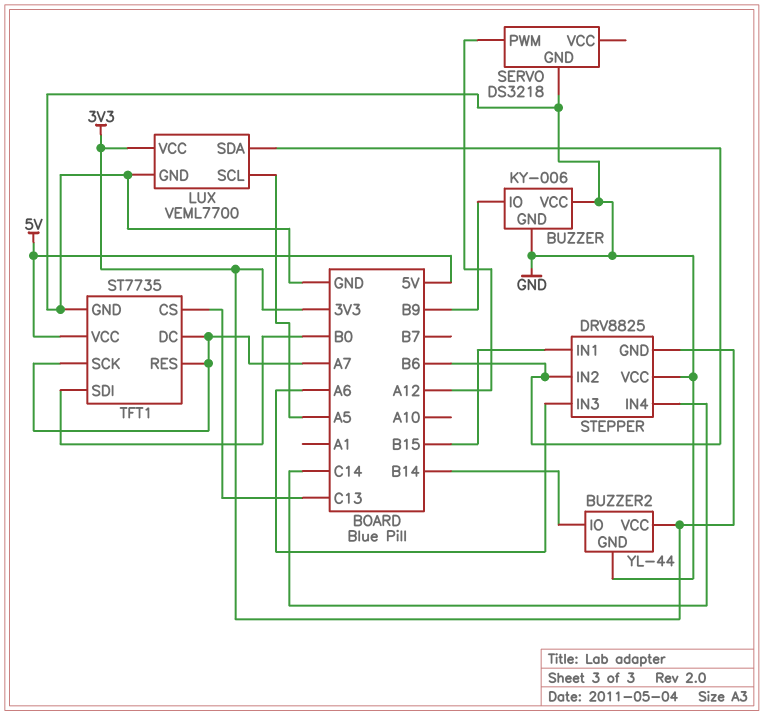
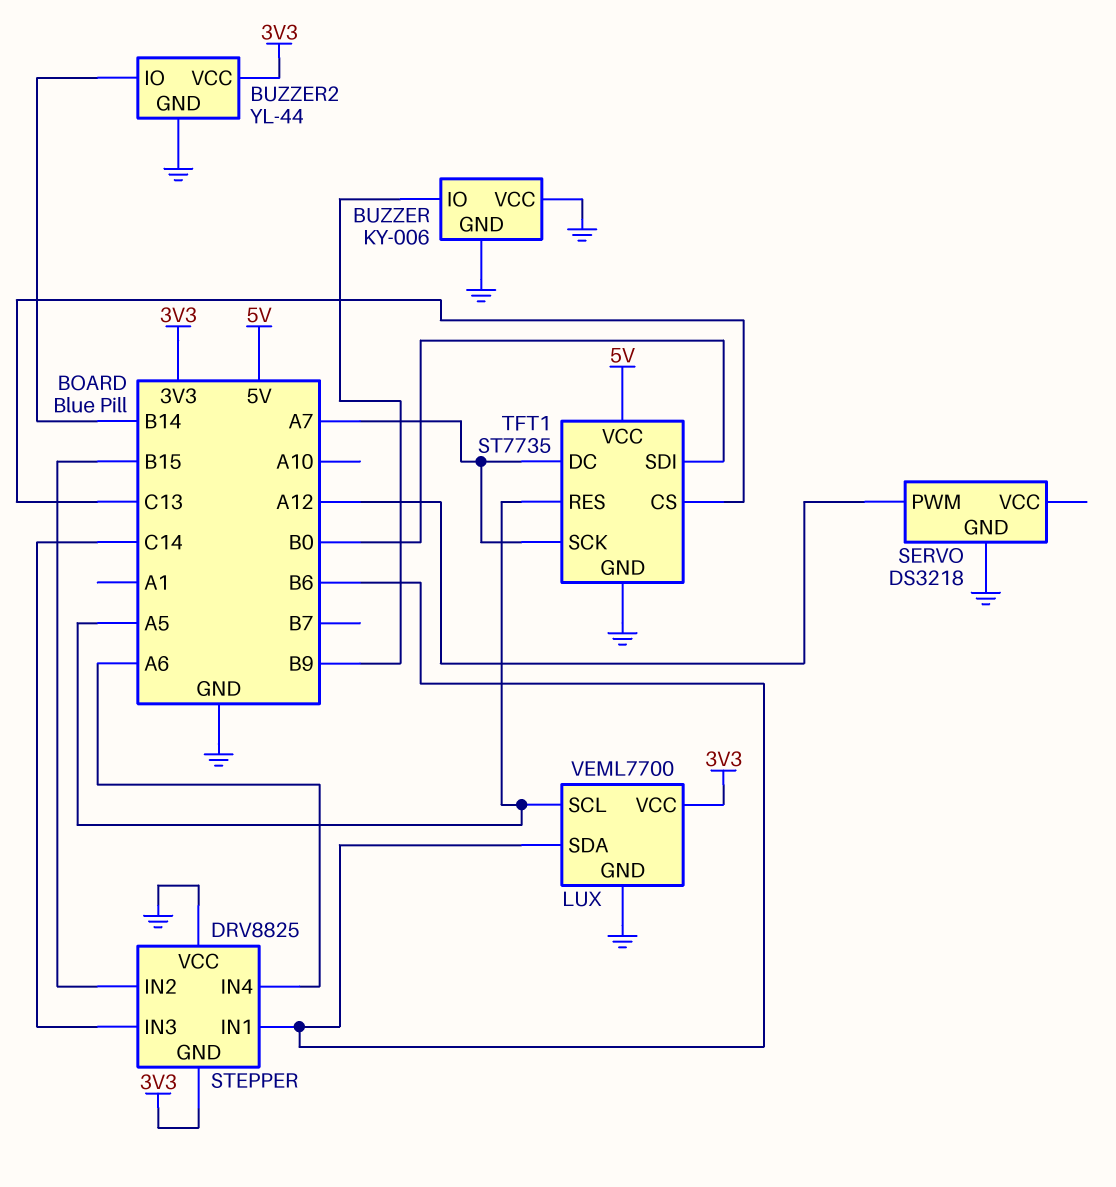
STEPPER pin IN1: B15 -> B6
STEPPER pin IN2: B6 -> B15
STEPPER pin IN3: A6 -> C14
STEPPER pin IN4: C14 -> A6
TFT1 pin RES: A7 -> A5

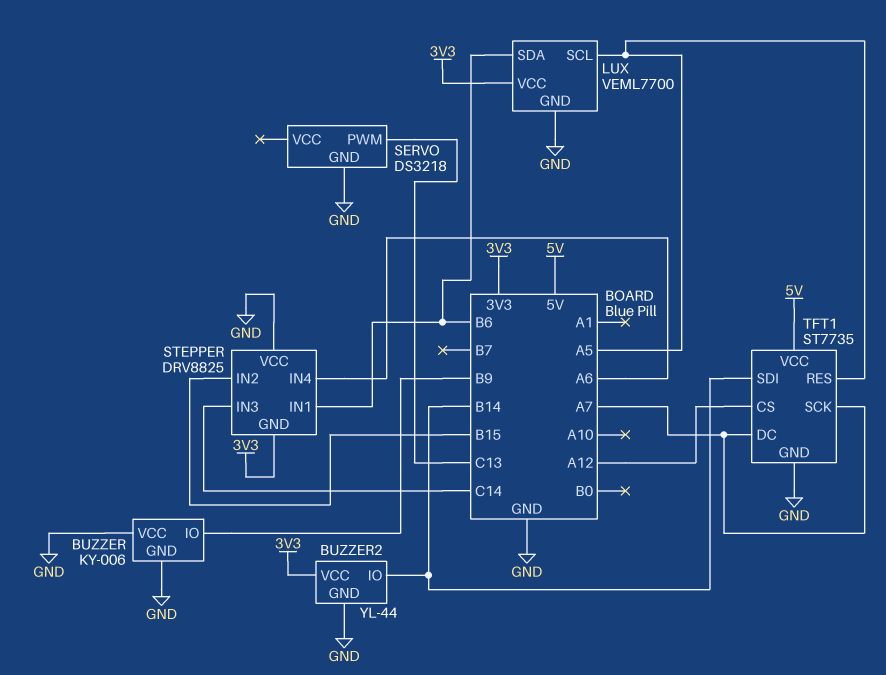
SERVO pin PWM: A12 -> C13
TFT1 pin CS: C13 -> A12
TFT1 pin SDI: B0 -> B14

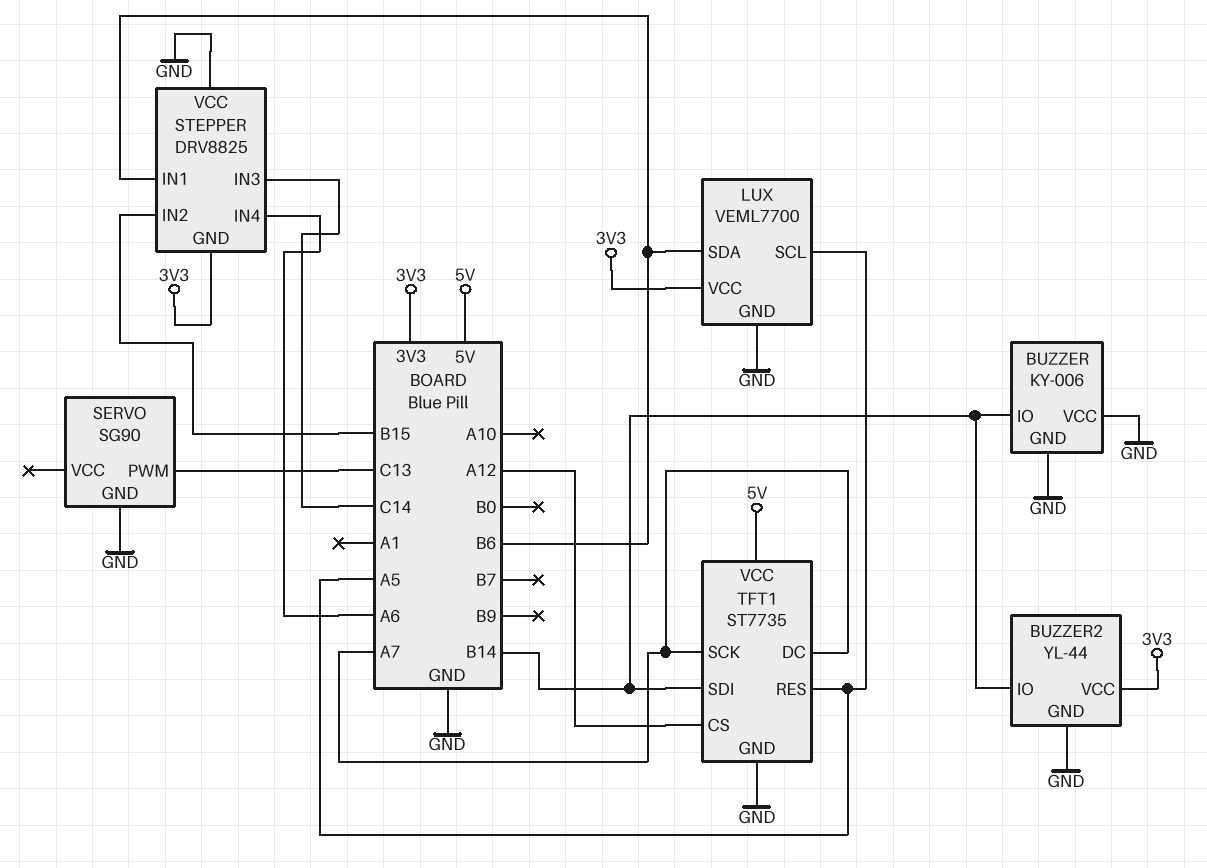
BUZZER pin IO: B9 -> B14
SERVO: DS3218 -> SG90

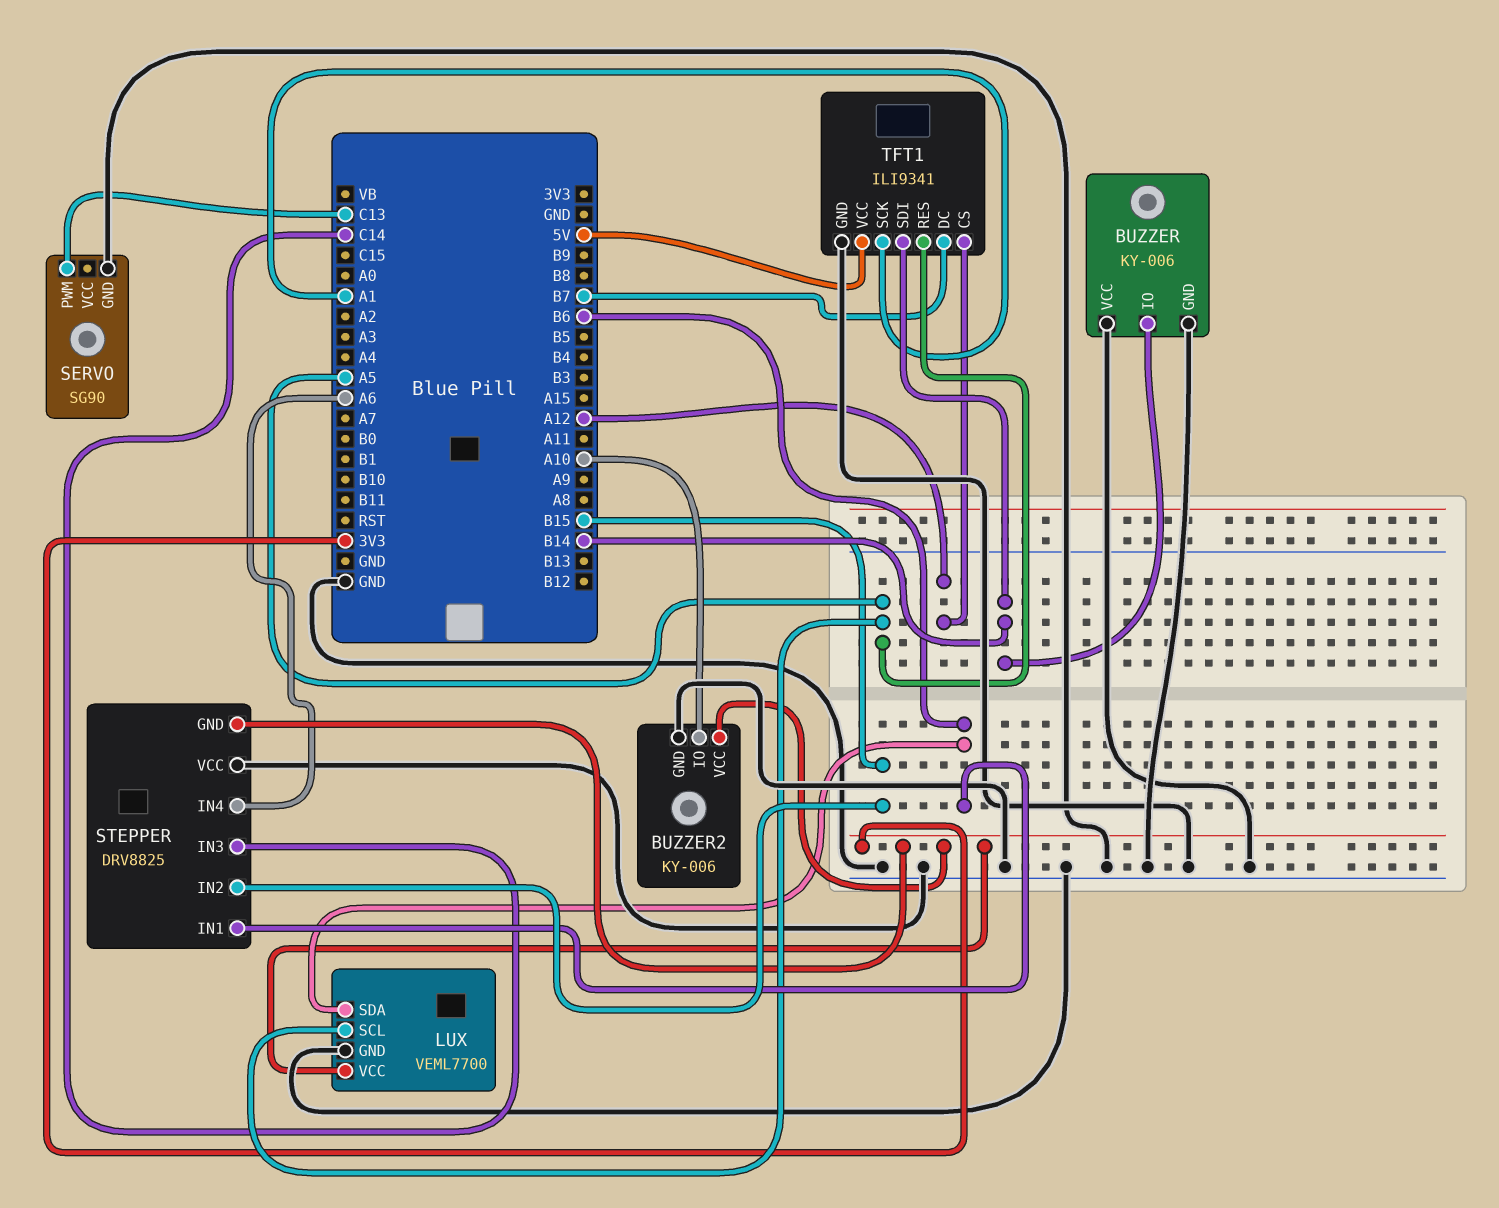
BUZZER2: YL-44 -> KY-006
BUZZER2 pin IO: B14 -> A10
TFT1: ST7735 -> ILI9341
TFT1 pin DC: A7 -> B7
TFT1 pin SCK: A7 -> A1

